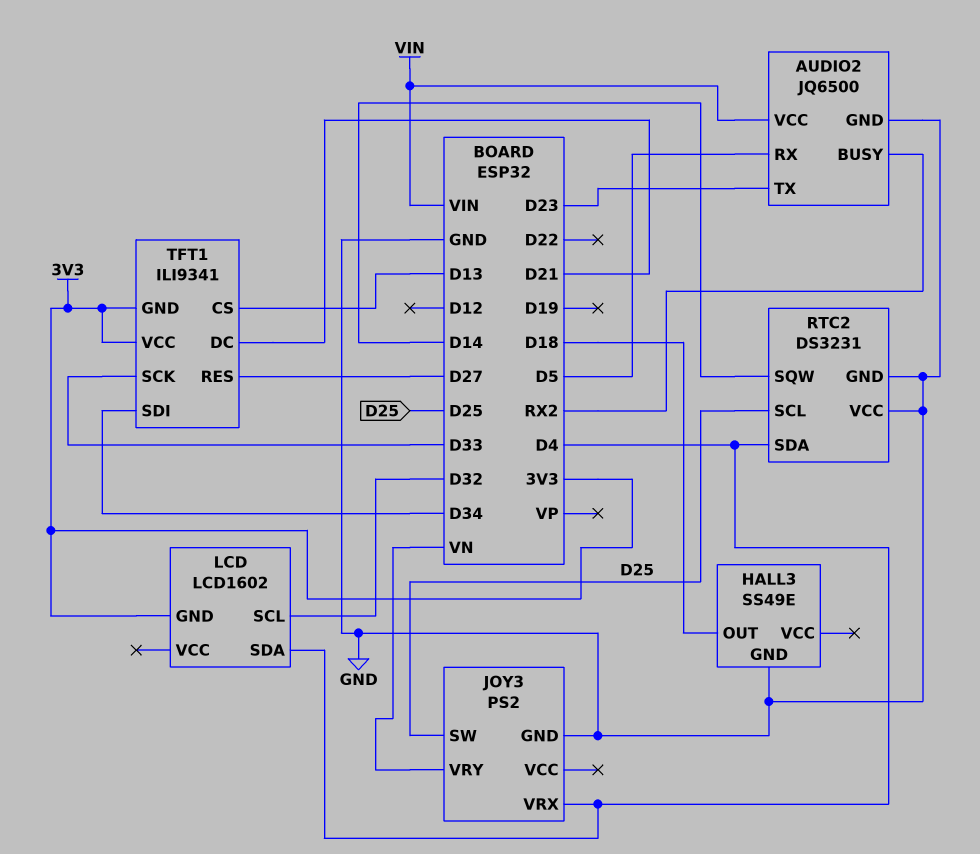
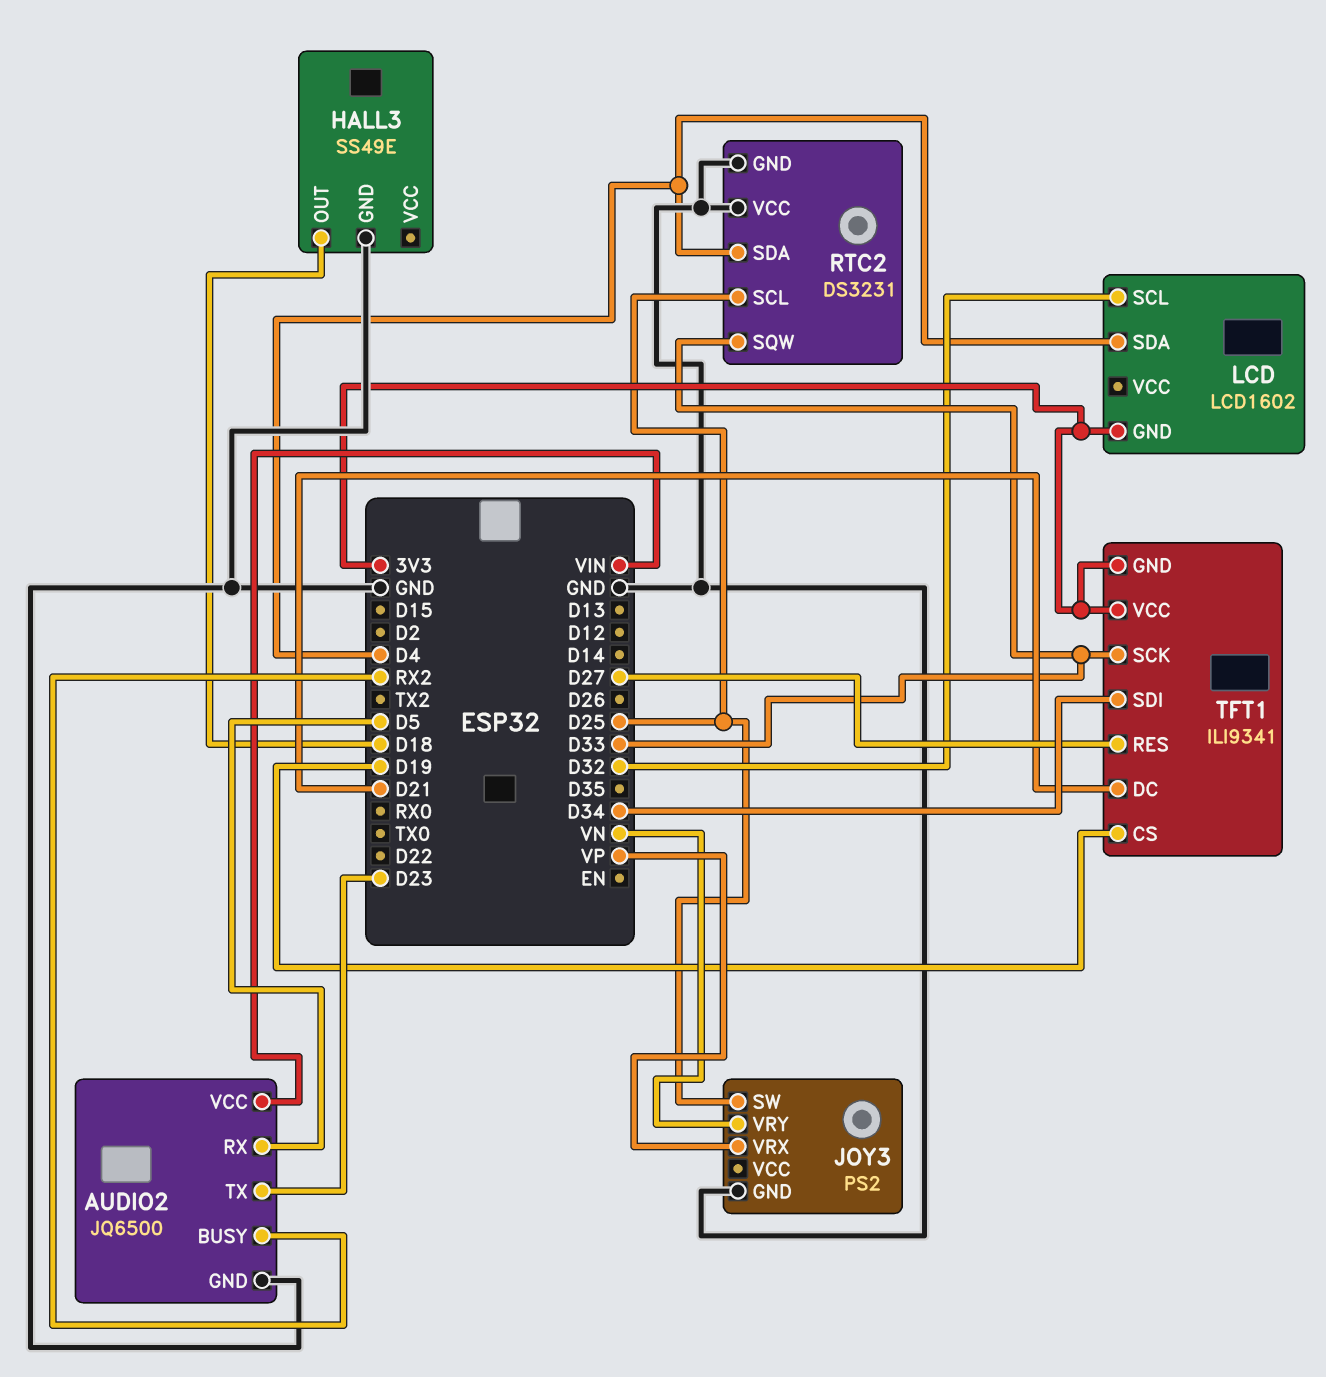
JOY3 pin VRX: D4 -> VP
RTC2 pin SQW: D14 -> D33
TFT1 pin CS: D13 -> D19

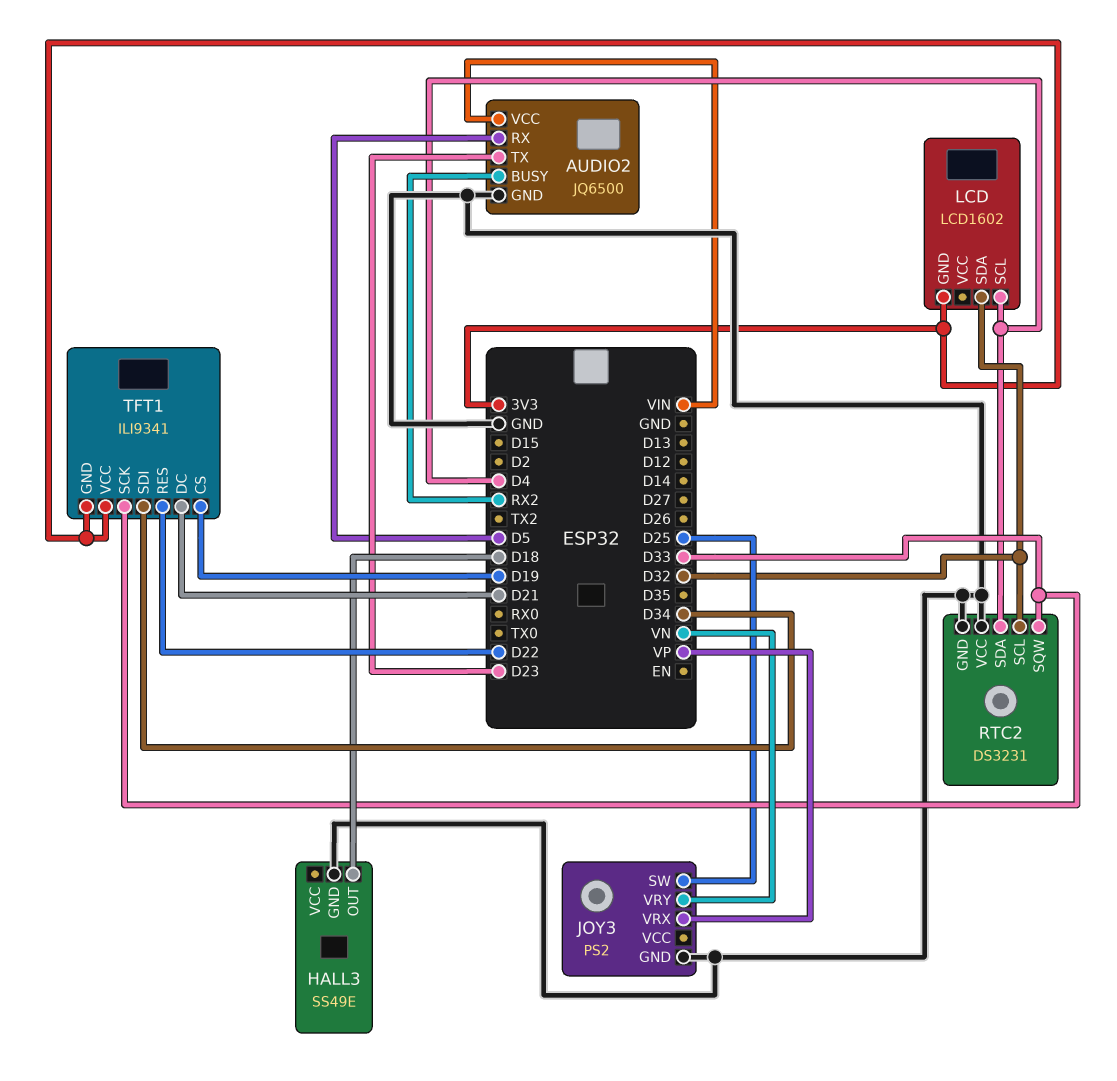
LCD pin SCL: D32 -> D4
LCD pin SDA: D4 -> D32
RTC2 pin SCL: D25 -> D32
TFT1 pin RES: D27 -> D22

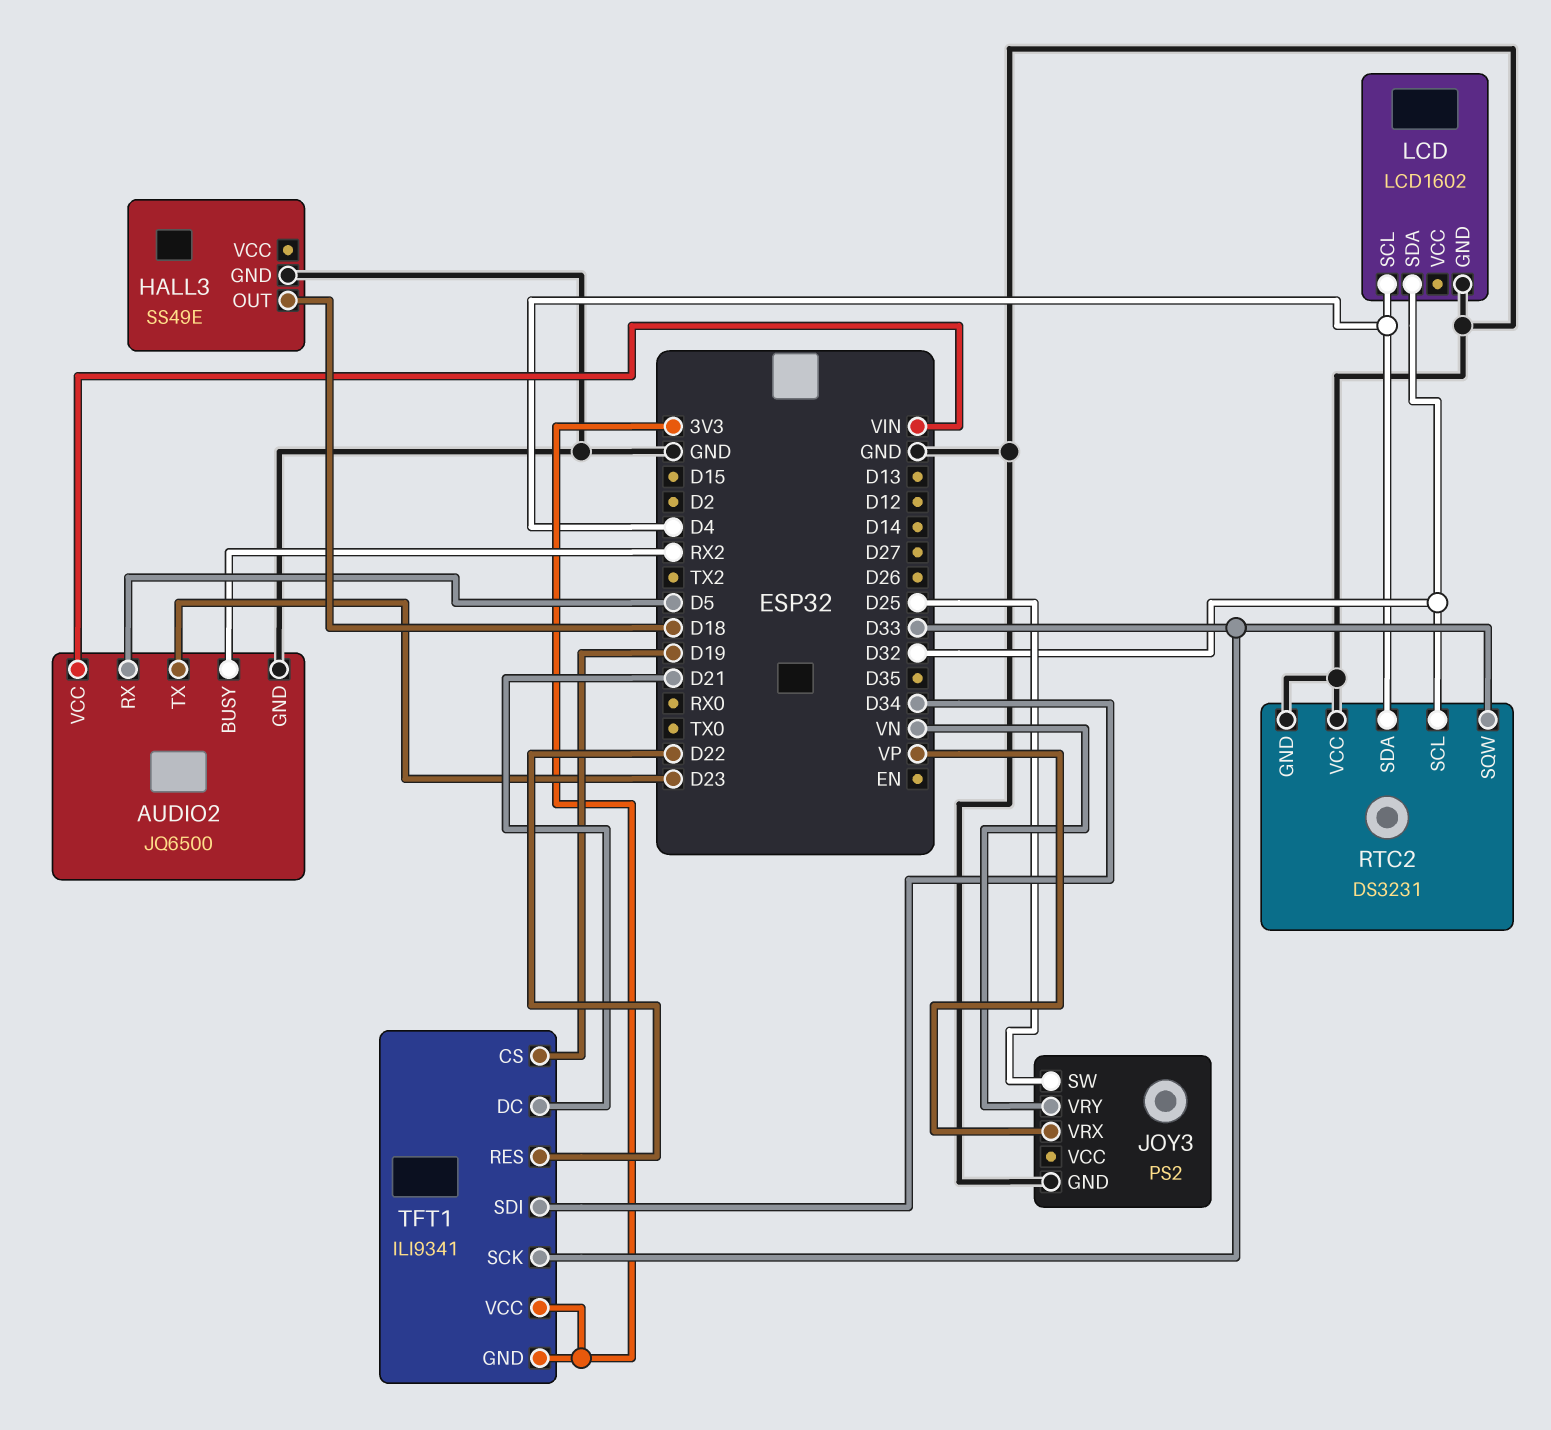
LCD pin GND: 3V3 -> GND

